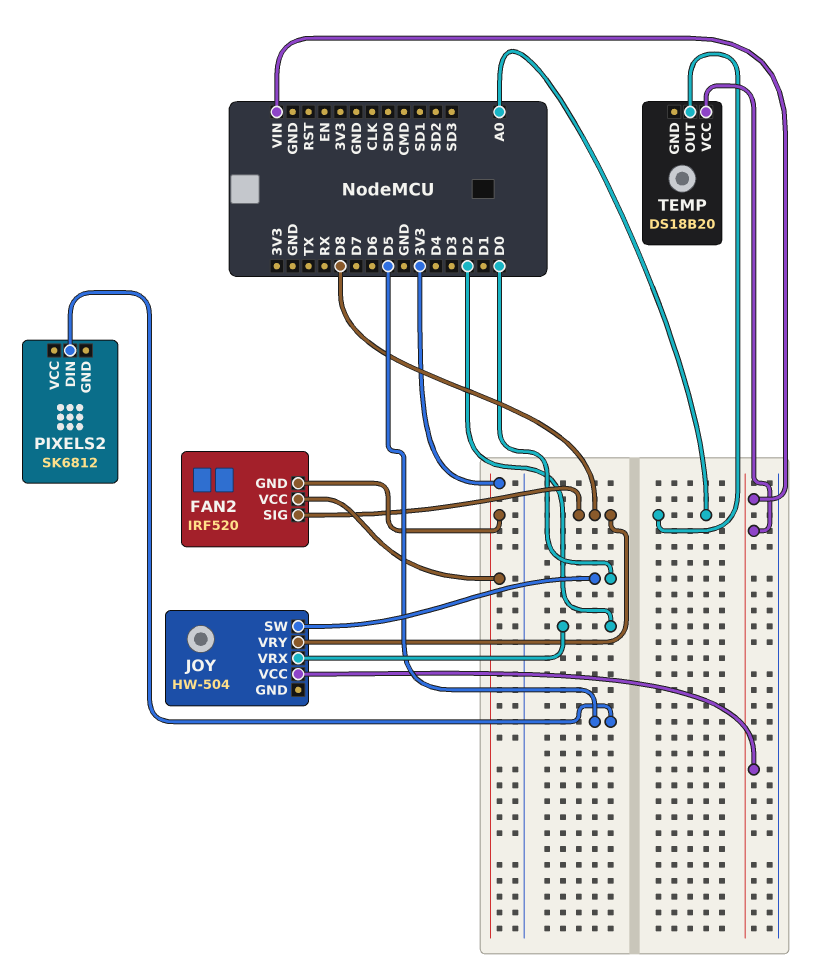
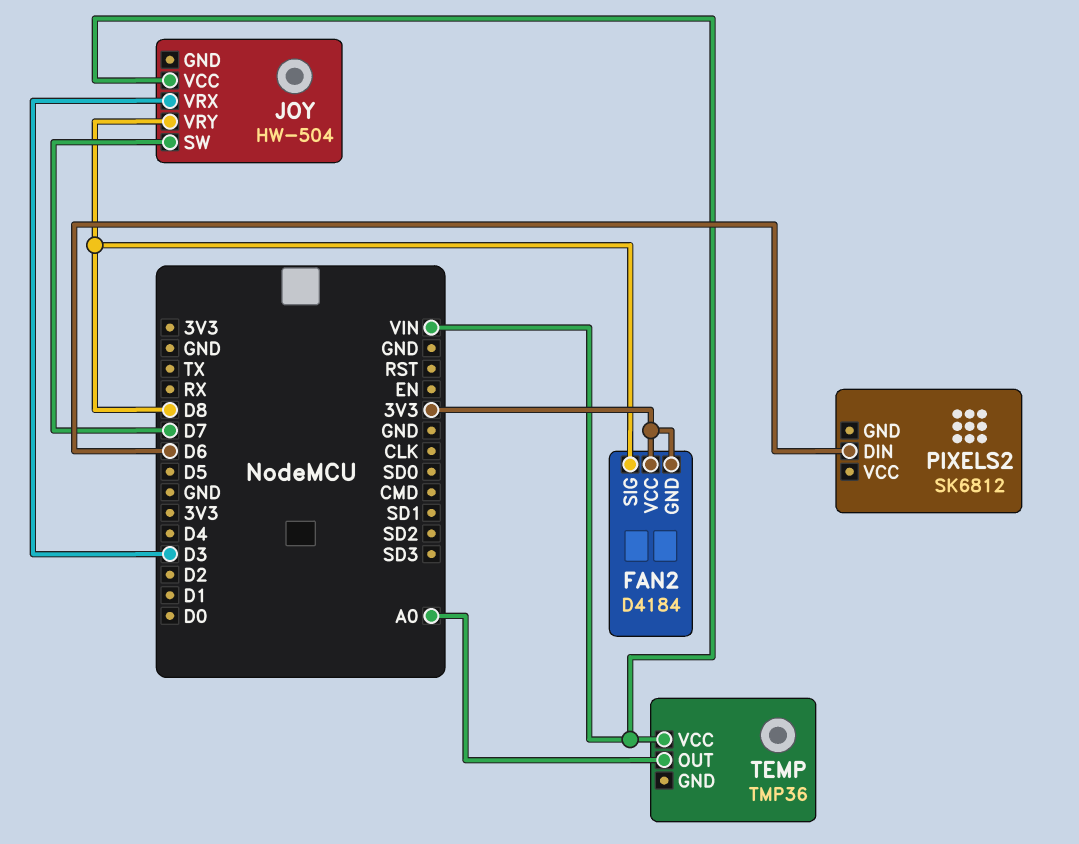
FAN2: IRF520 -> D4184
JOY pin SW: D0 -> D7
JOY pin VRX: D2 -> D3
PIXELS2 pin DIN: D5 -> D6
TEMP: DS18B20 -> TMP36

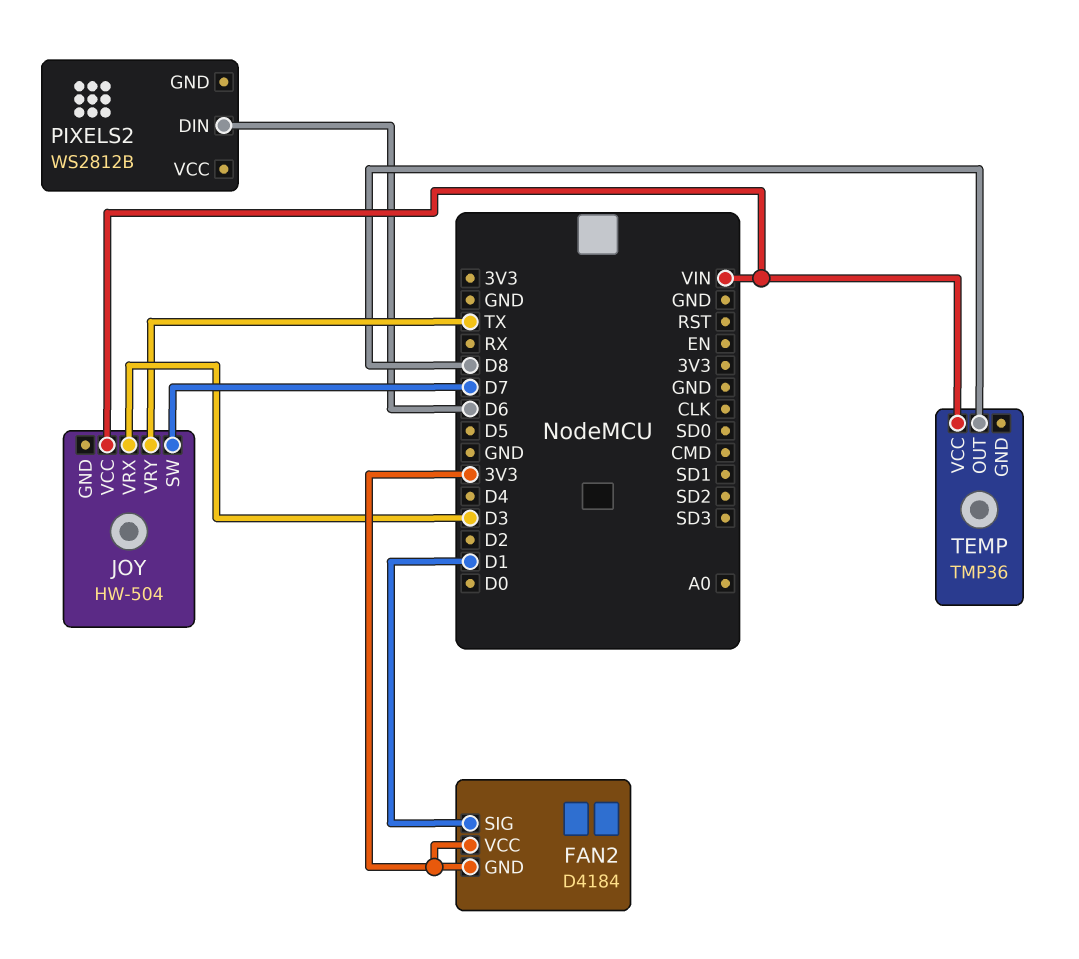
FAN2 pin SIG: D8 -> D1
JOY pin VRY: D8 -> TX
PIXELS2: SK6812 -> WS2812B
TEMP pin OUT: A0 -> D8

